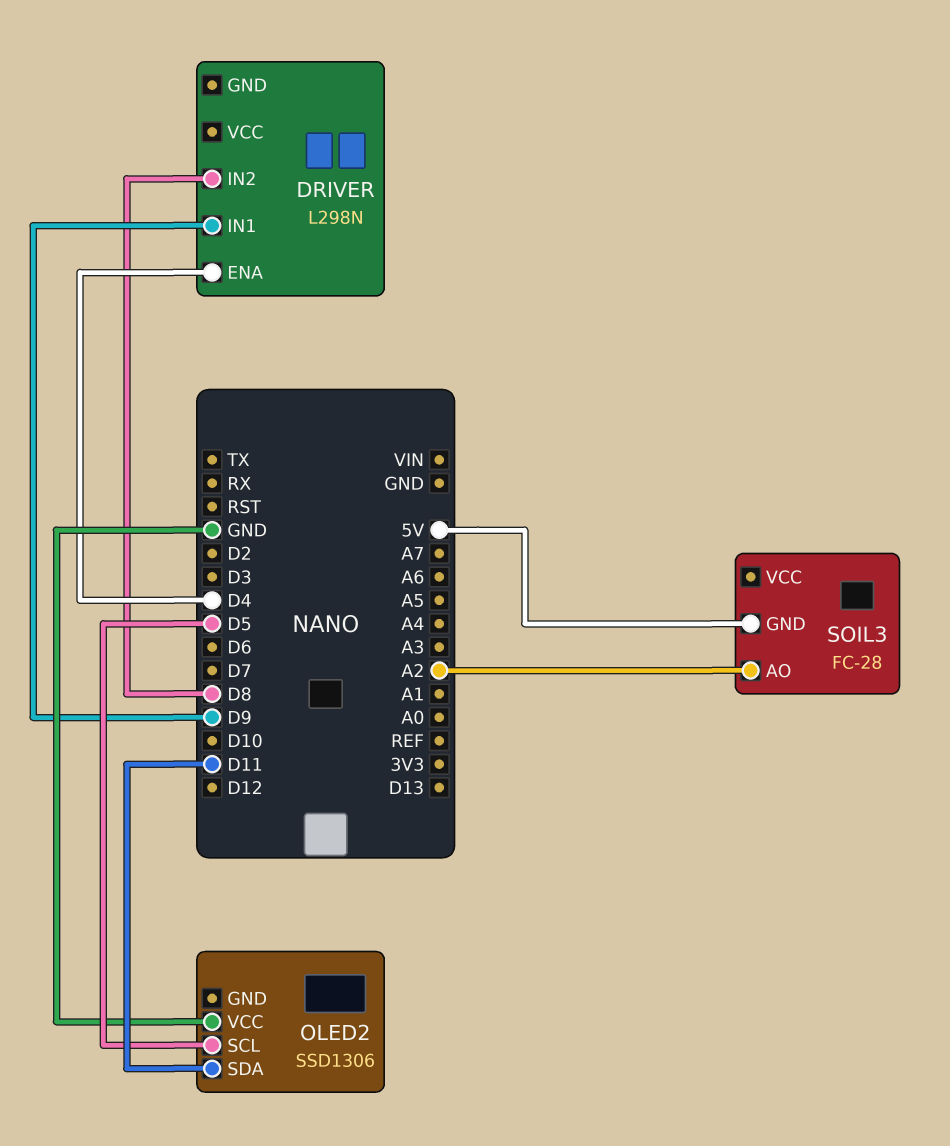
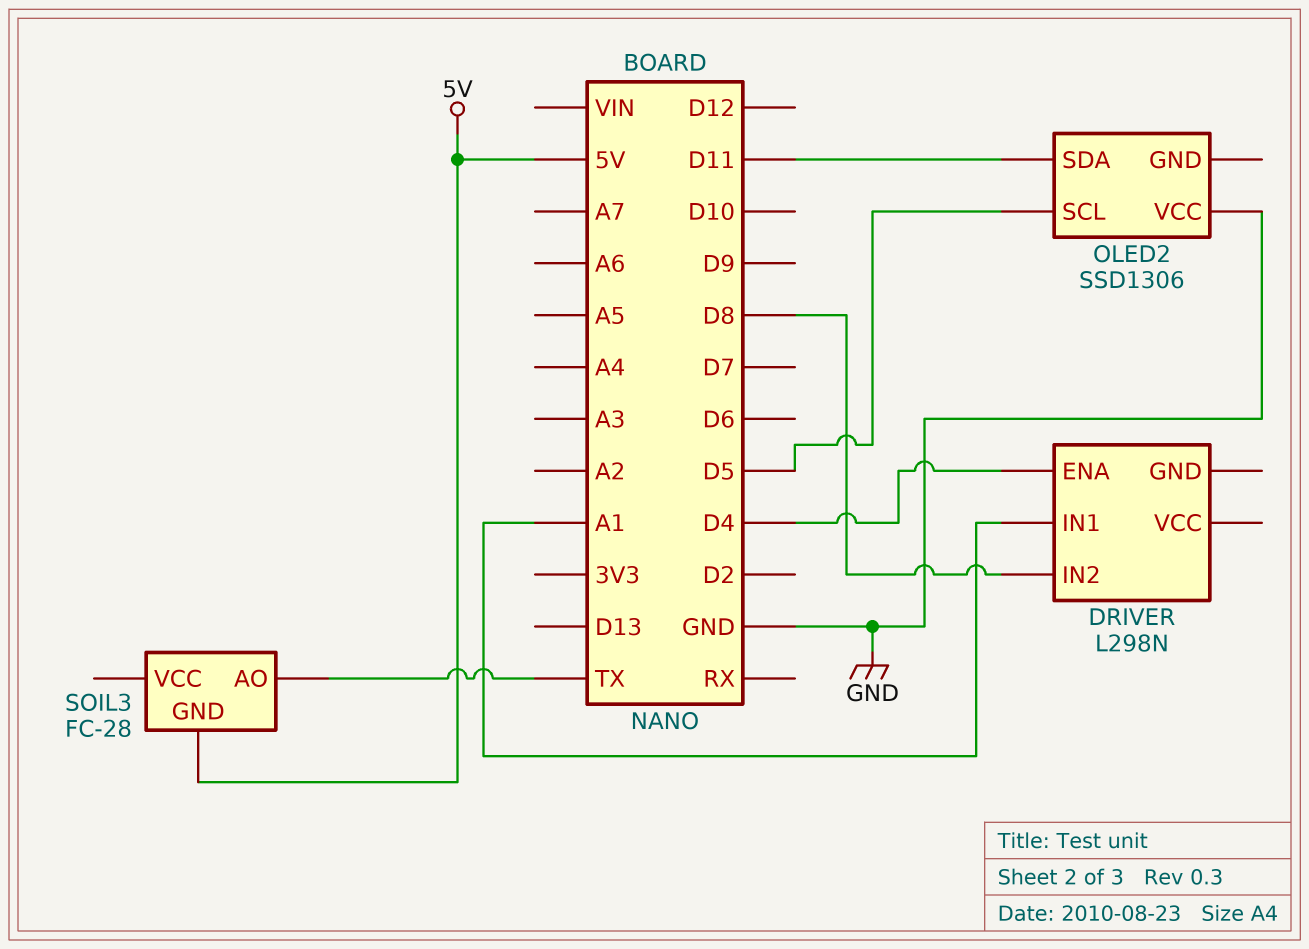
DRIVER pin IN1: D9 -> A1
SOIL3 pin AO: A2 -> TX

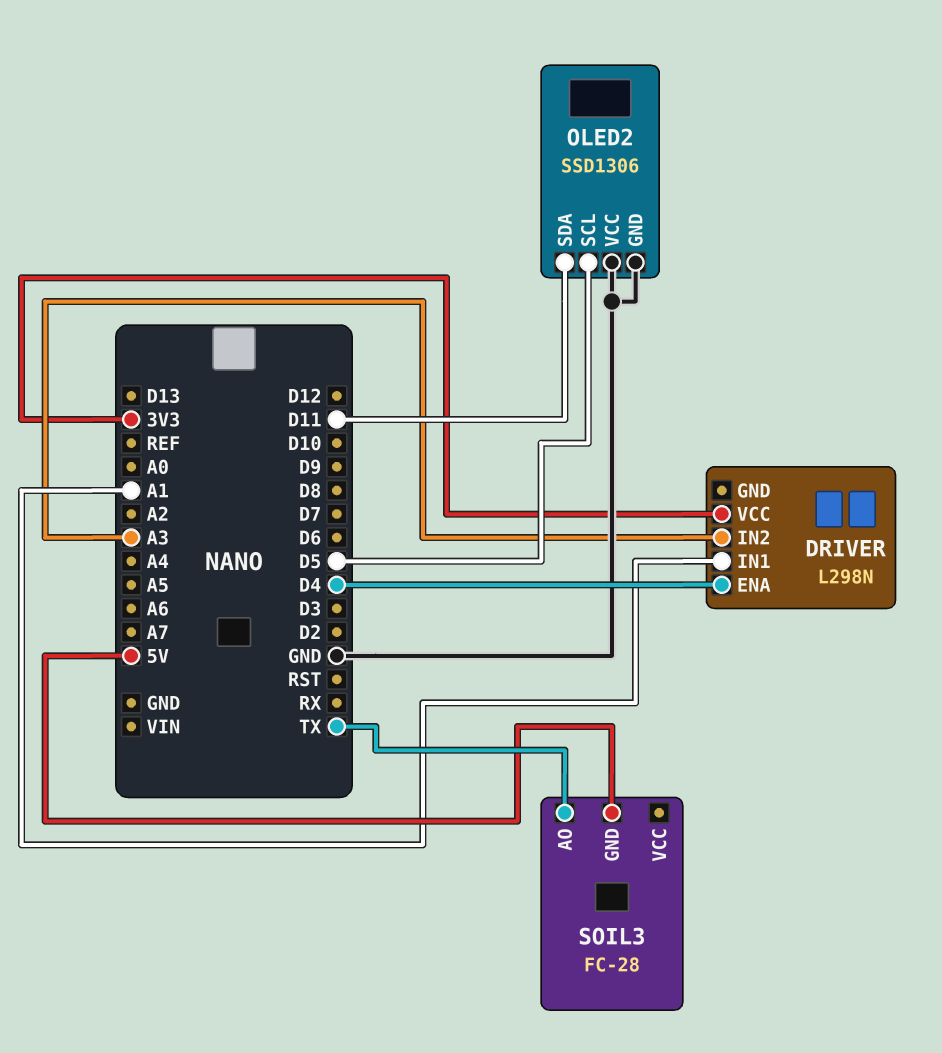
DRIVER pin IN2: D8 -> A3
DRIVER pin VCC: none -> 3V3
OLED2 pin GND: none -> GND

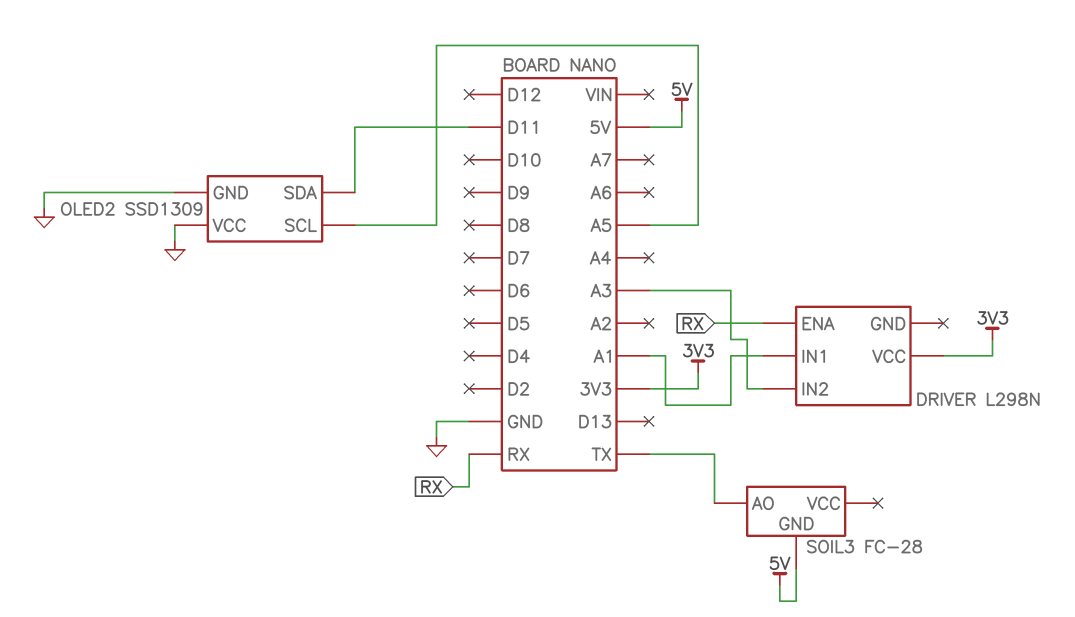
DRIVER pin ENA: D4 -> RX
OLED2: SSD1306 -> SSD1309
OLED2 pin SCL: D5 -> A5

